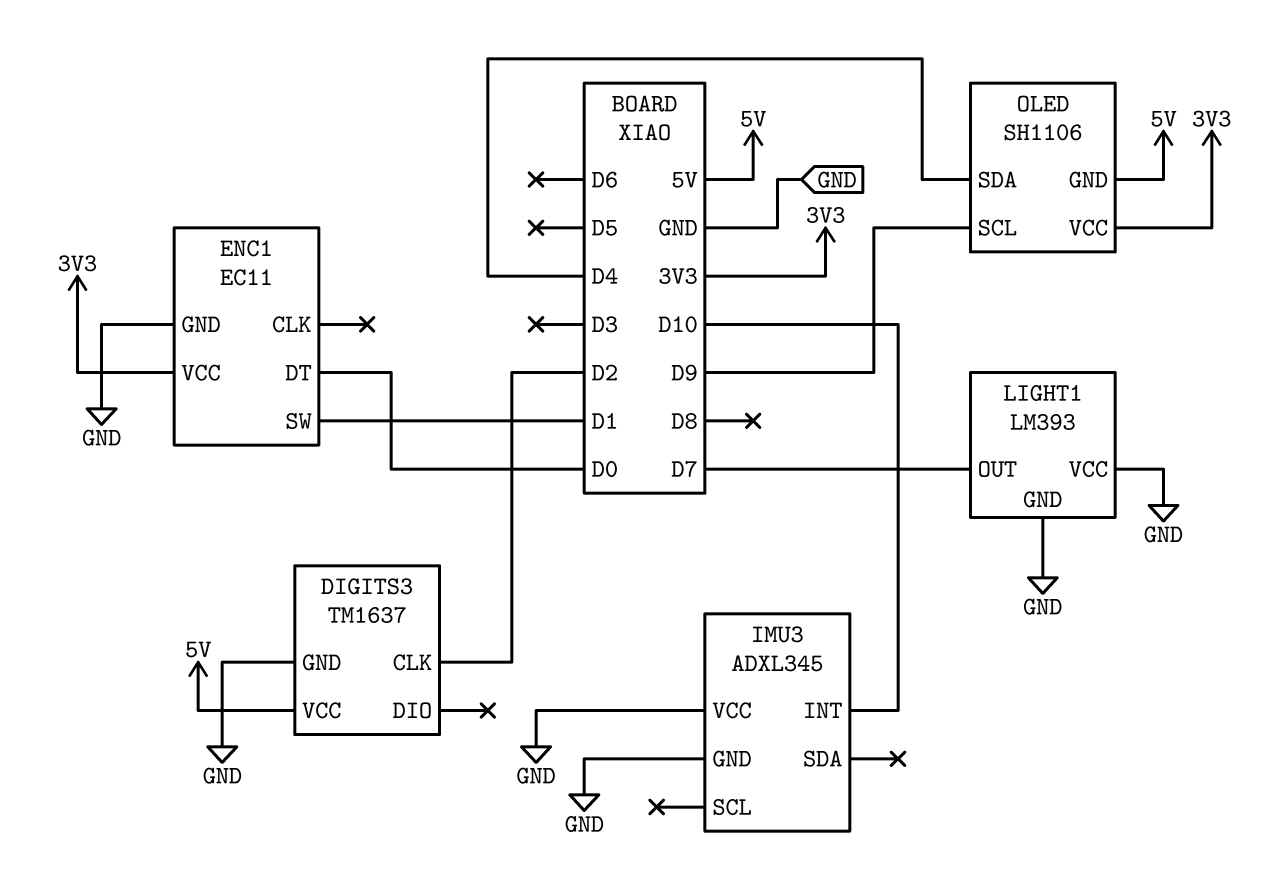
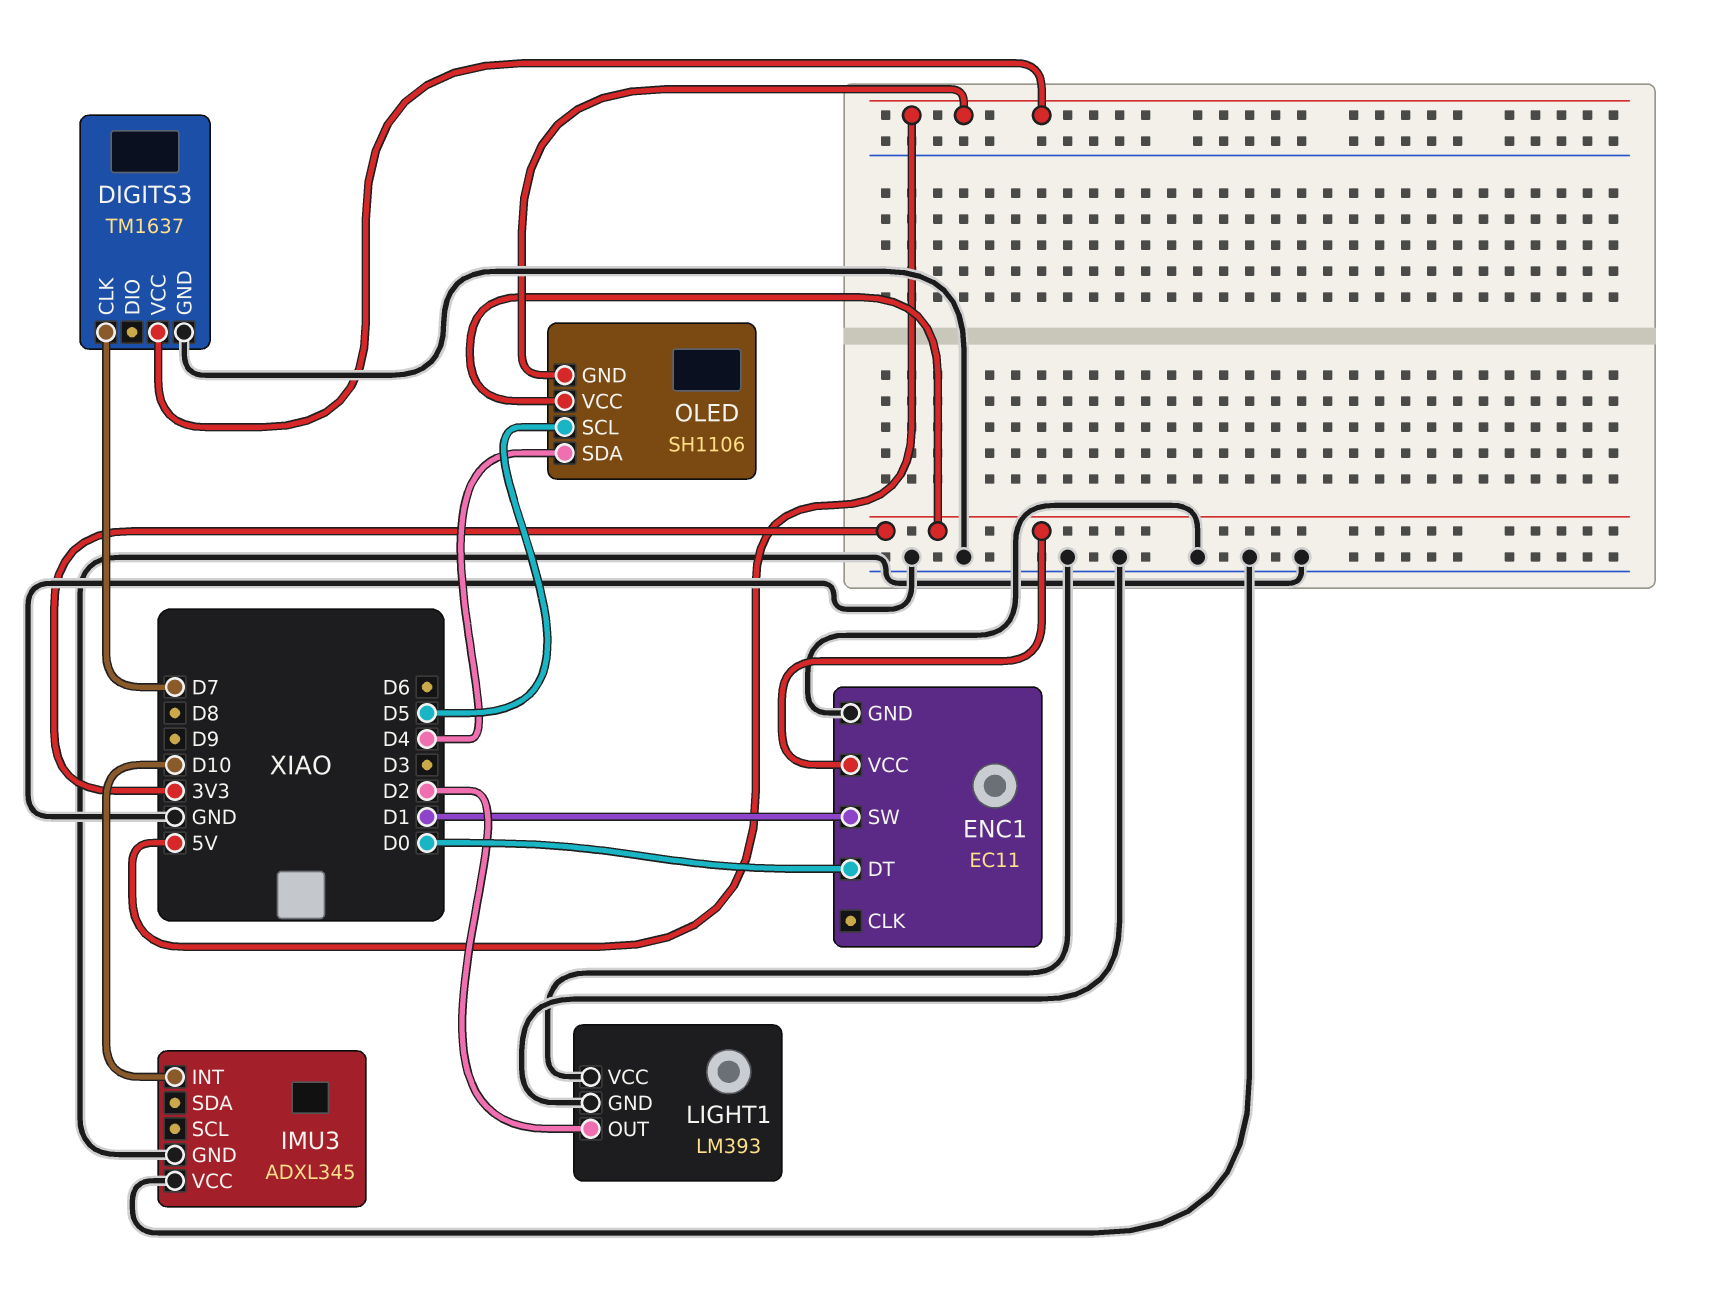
DIGITS3 pin CLK: D2 -> D7
LIGHT1 pin OUT: D7 -> D2
OLED pin SCL: D9 -> D5

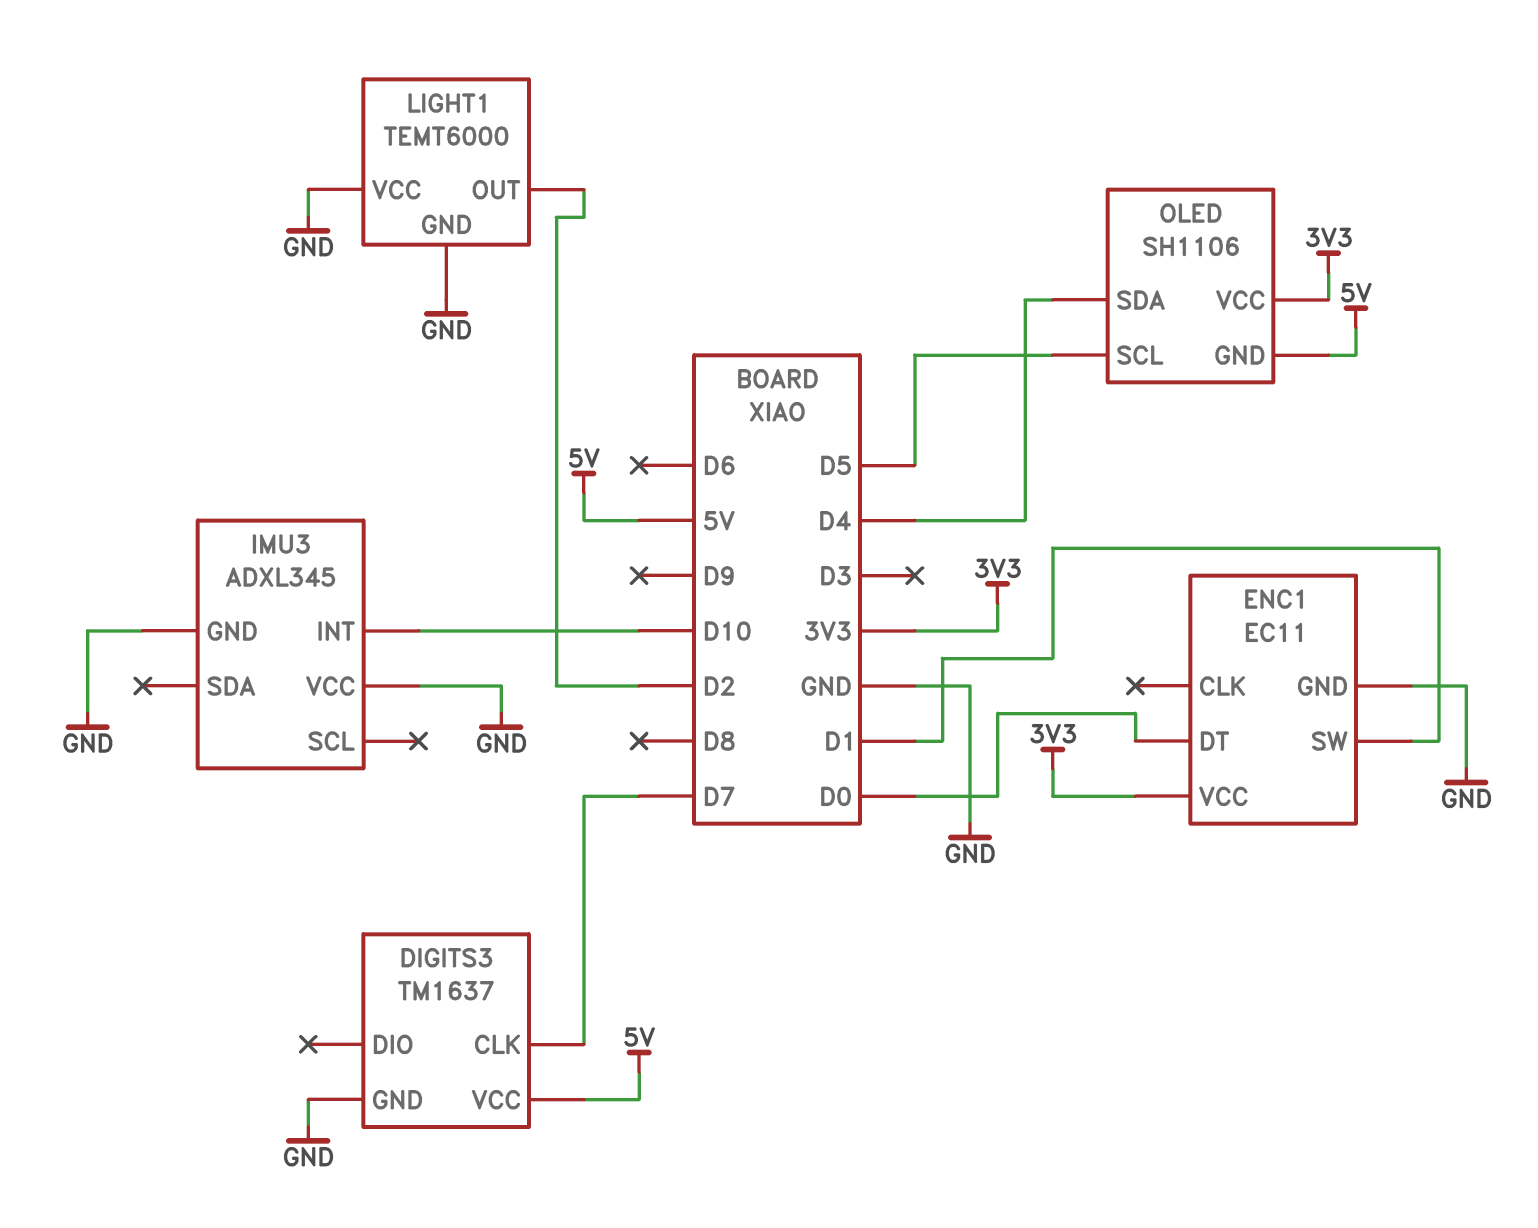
LIGHT1: LM393 -> TEMT6000

